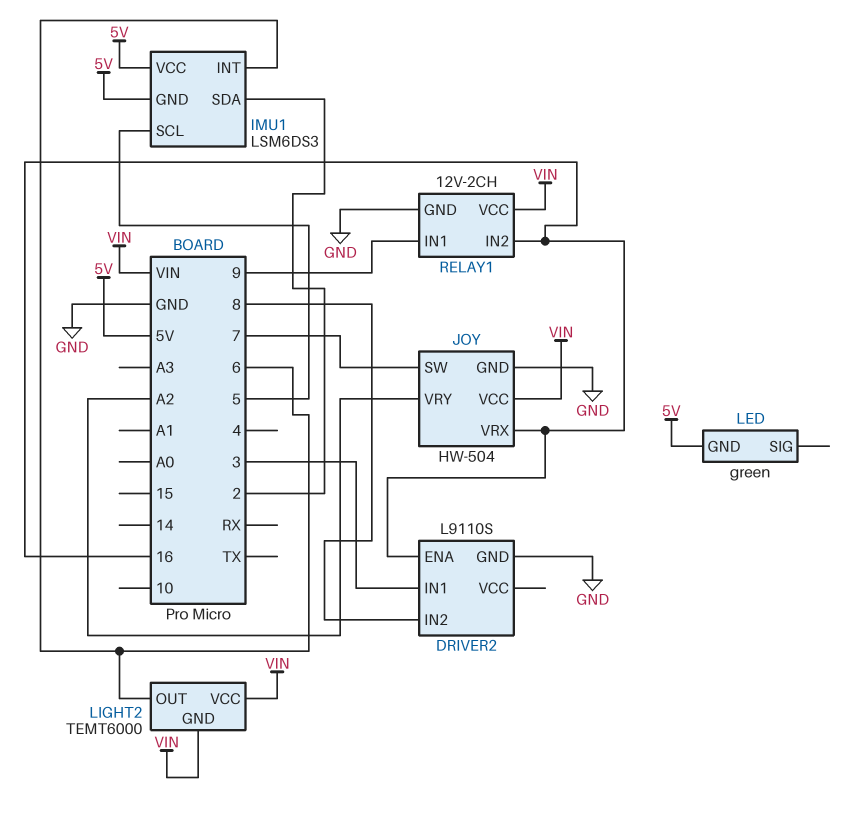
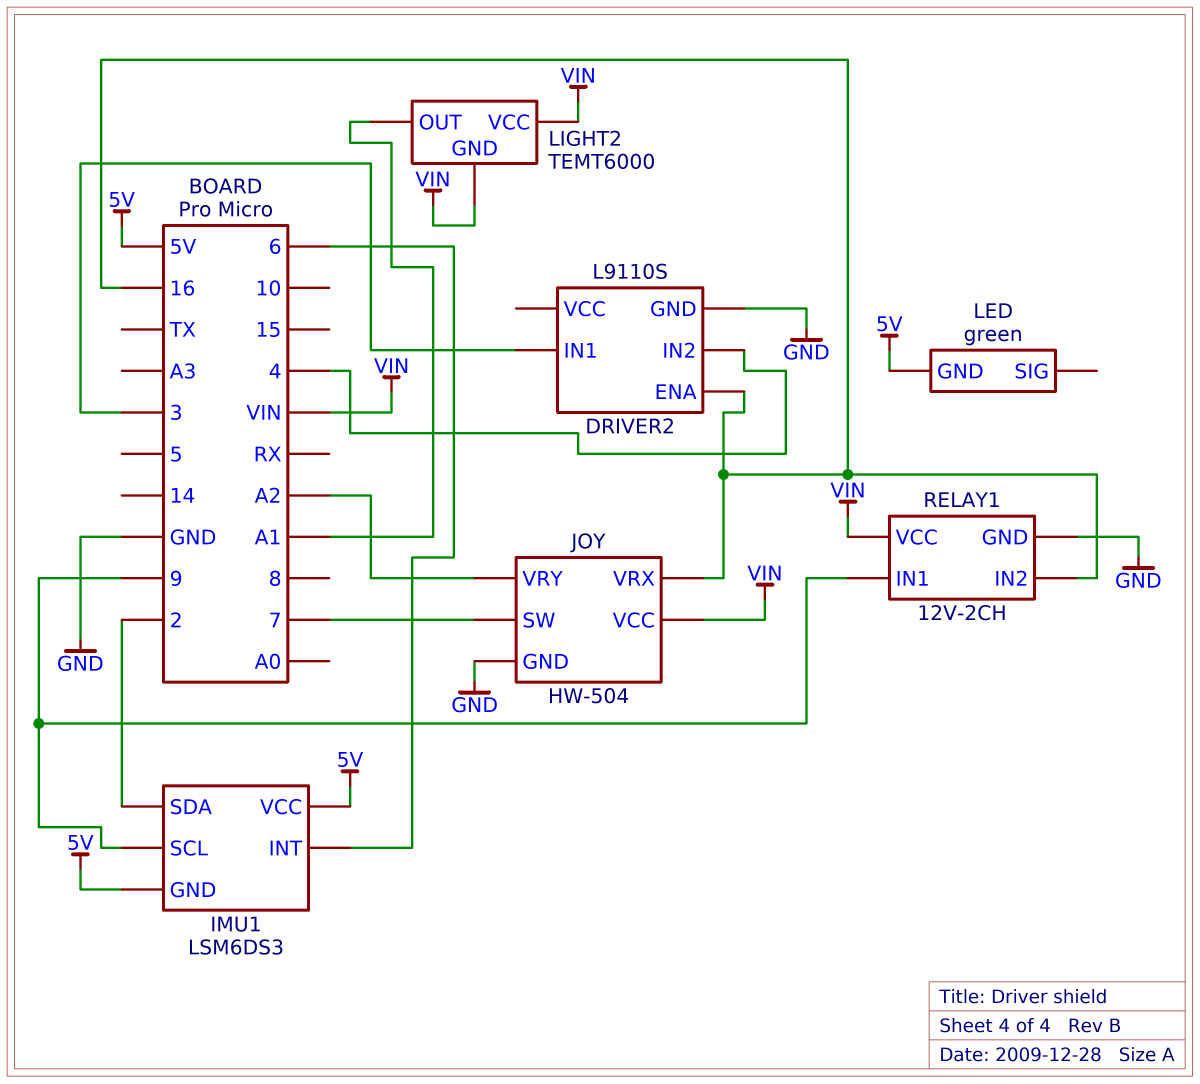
DRIVER2 pin IN2: 8 -> 4
IMU1 pin SCL: 5 -> 9
LIGHT2 pin OUT: 6 -> A1

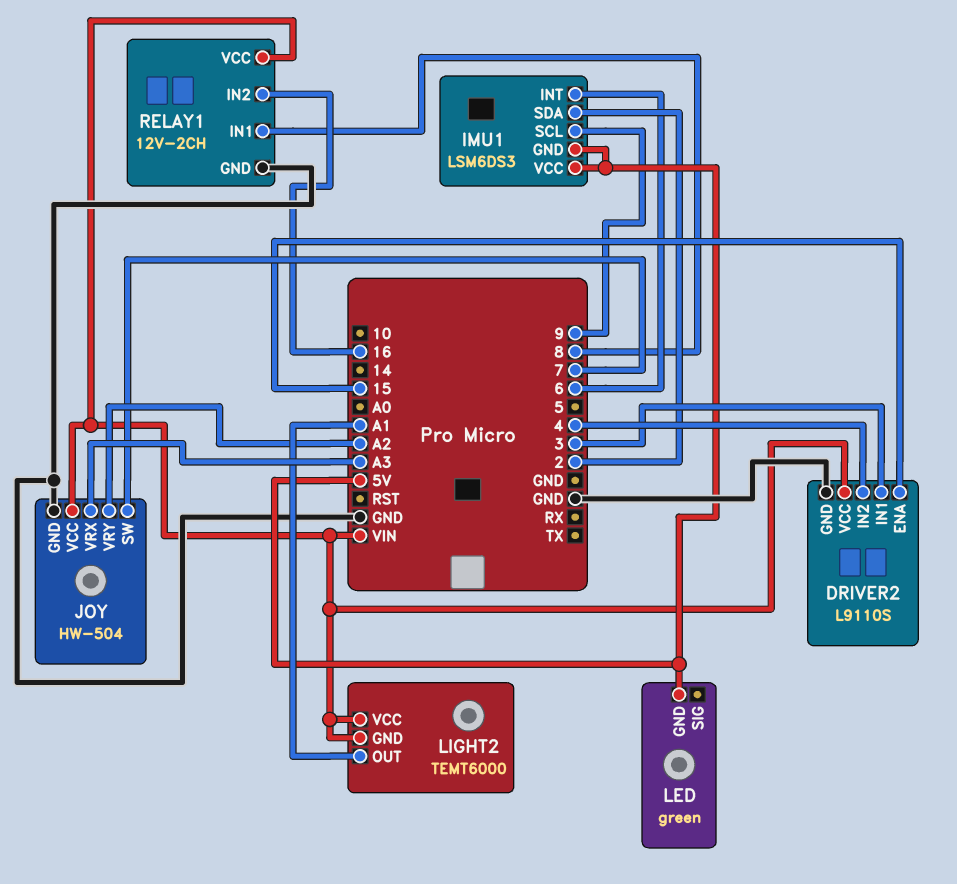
DRIVER2 pin ENA: 16 -> 15
DRIVER2 pin VCC: none -> VIN
JOY pin VRX: 16 -> A3
RELAY1 pin IN1: 9 -> 8

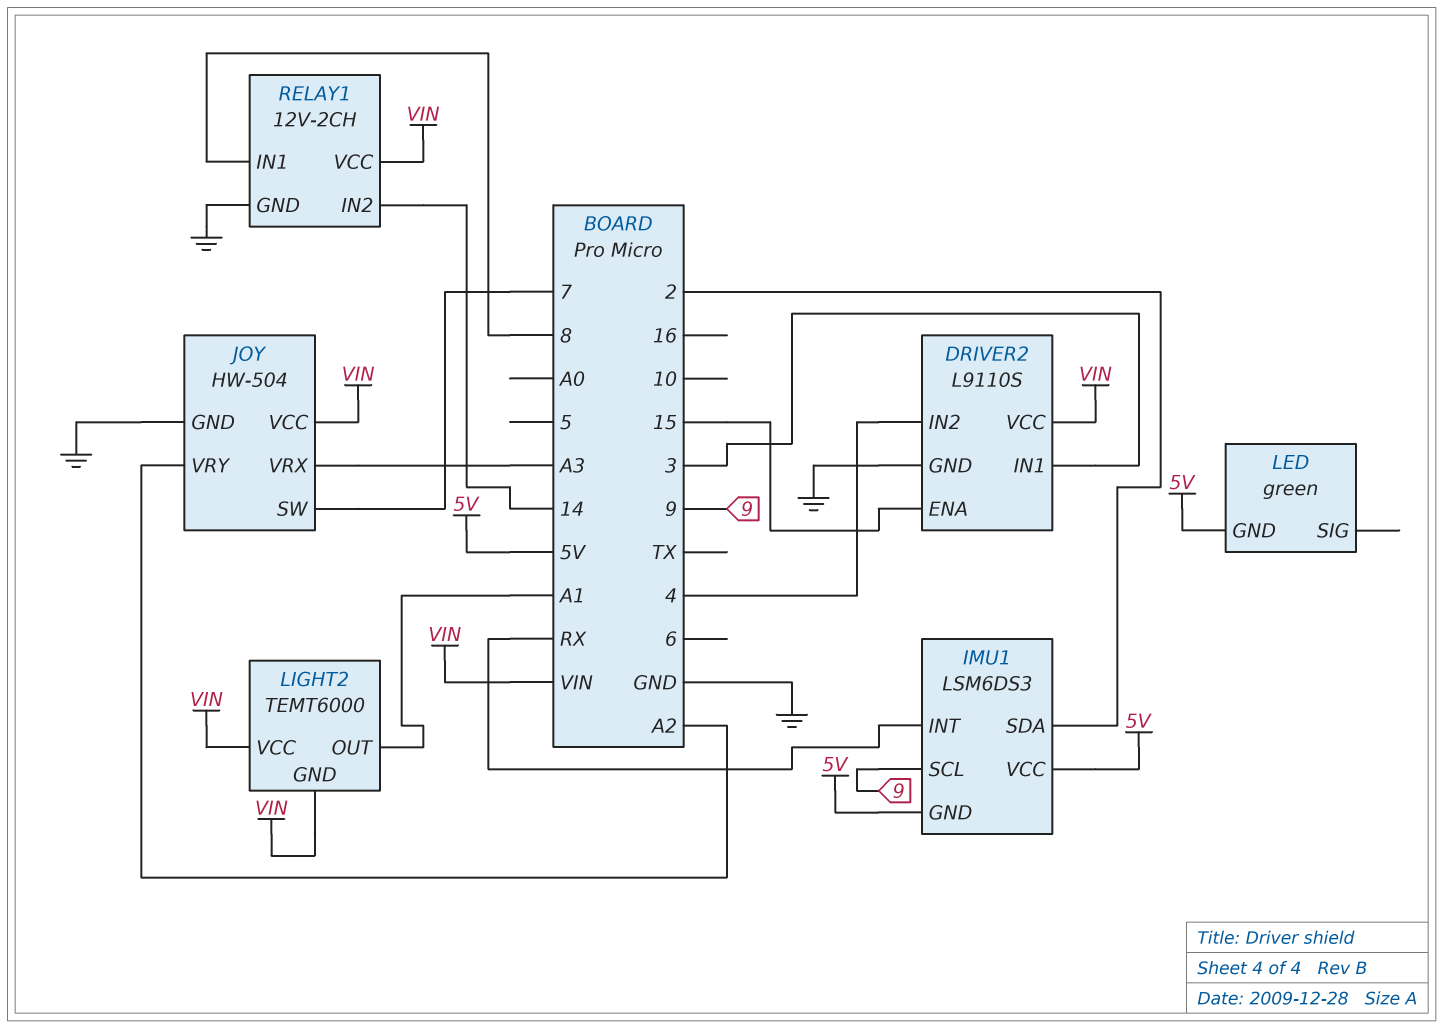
IMU1 pin INT: 6 -> RX
RELAY1 pin IN2: 16 -> 14

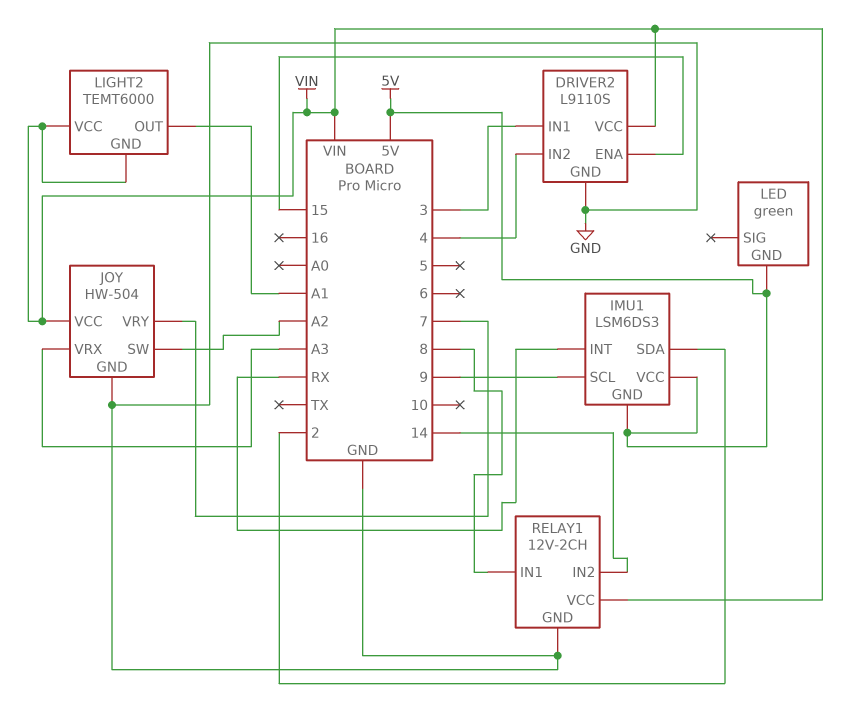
JOY pin SW: 7 -> A2
JOY pin VRY: A2 -> 7

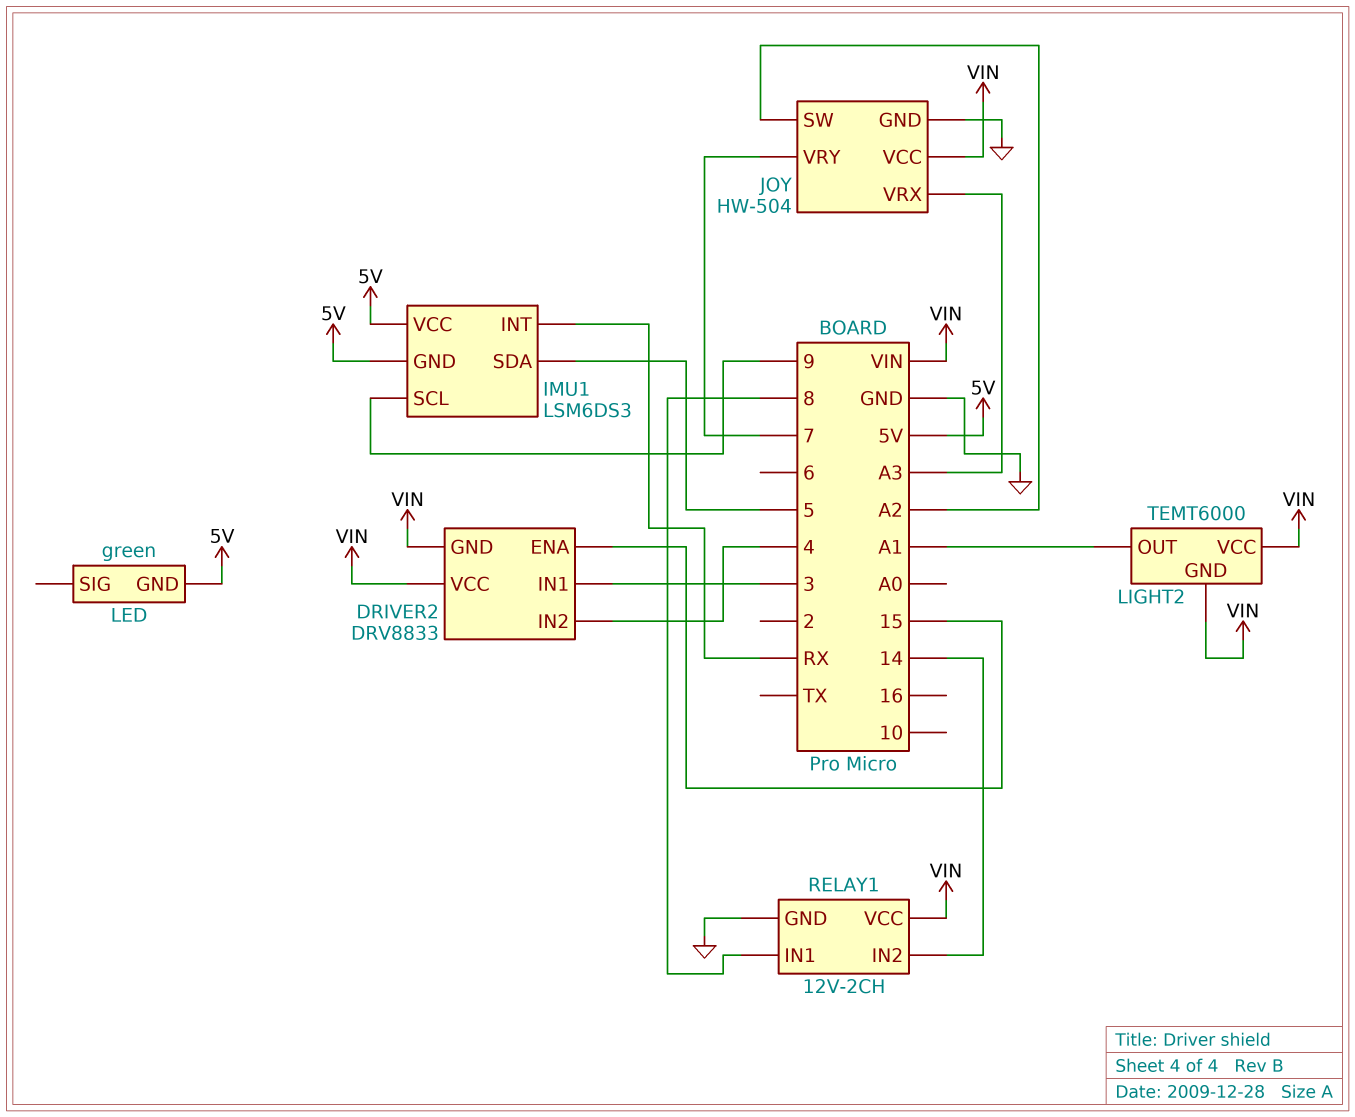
DRIVER2: L9110S -> DRV8833
DRIVER2 pin GND: GND -> VIN
IMU1 pin SDA: 2 -> 5

